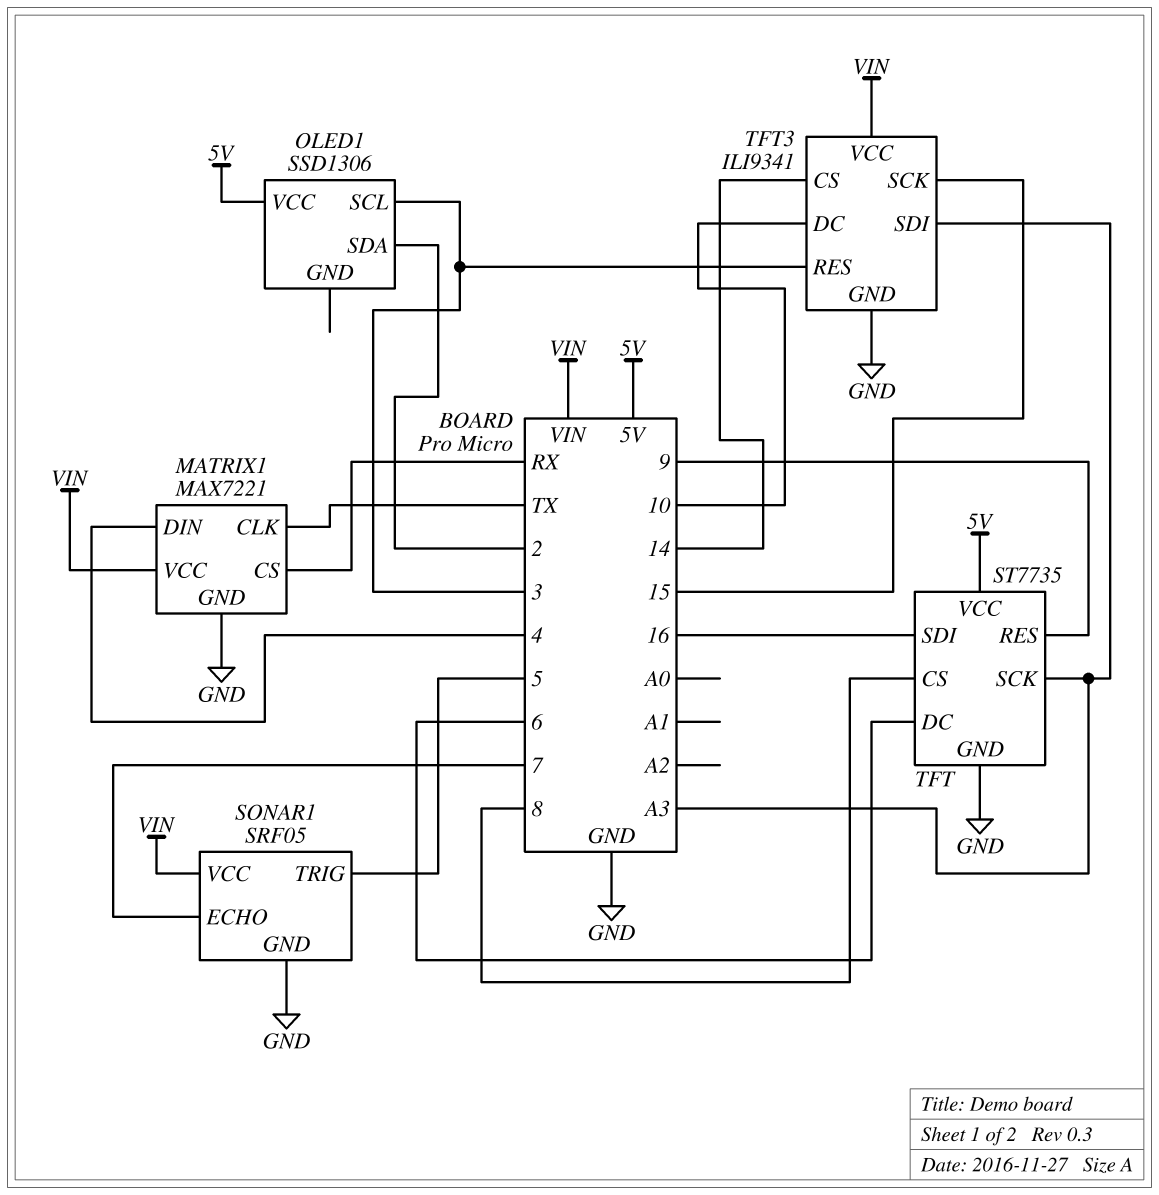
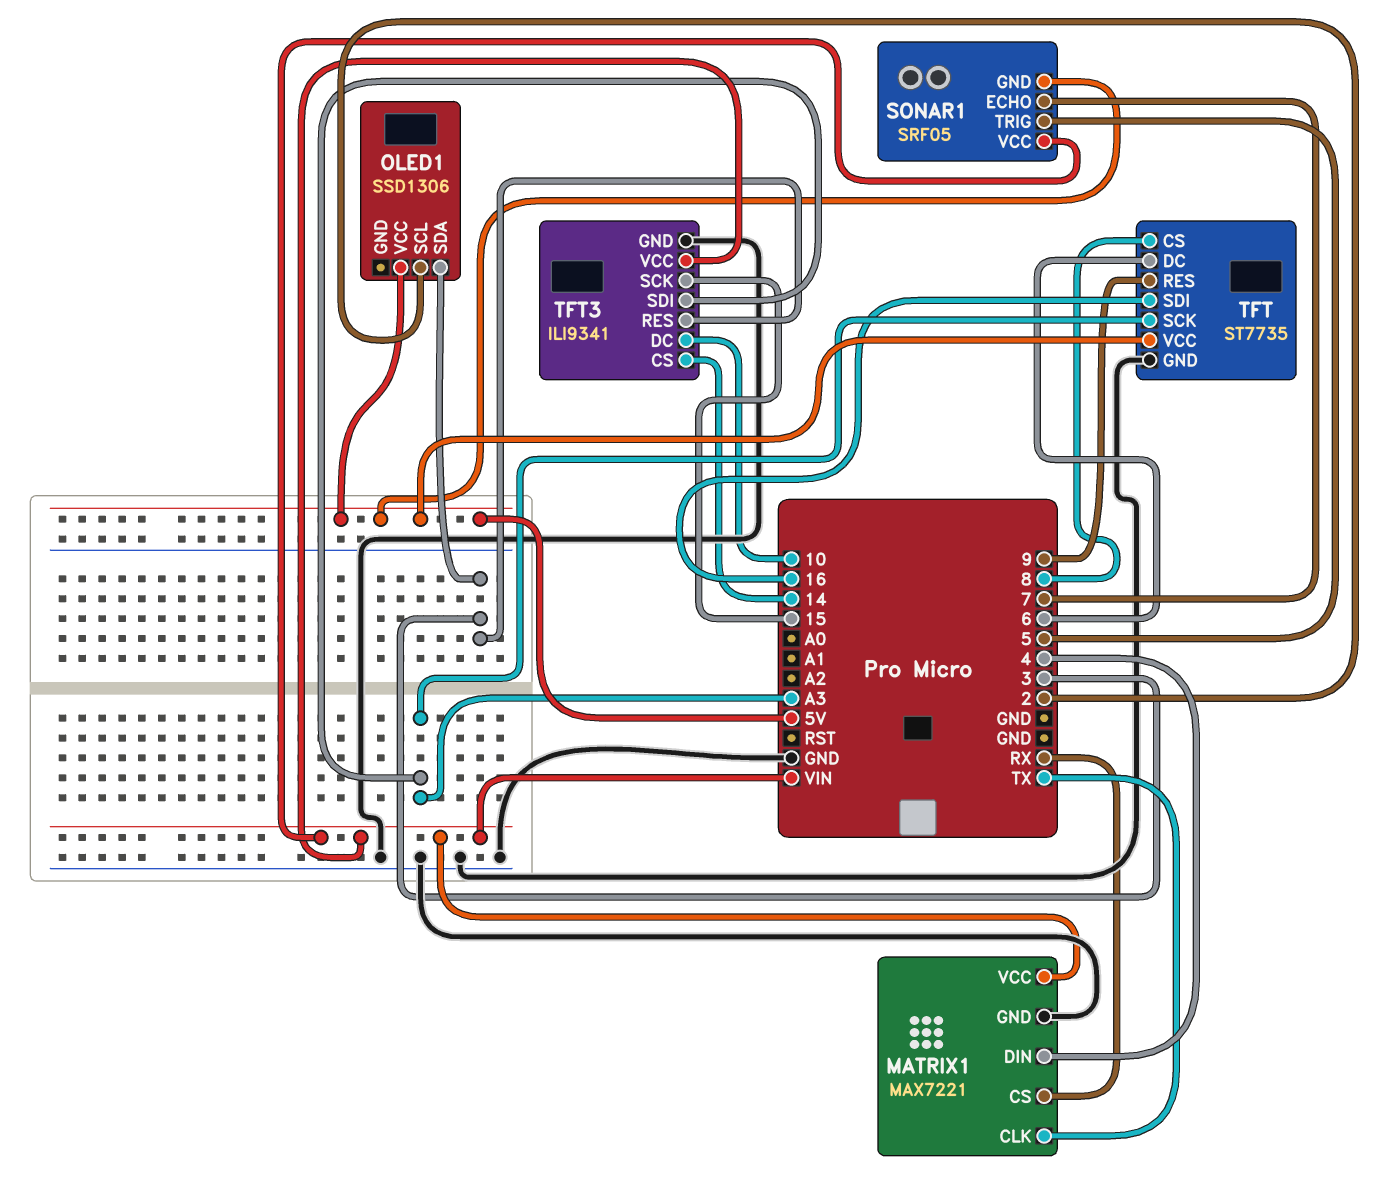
OLED1 pin SCL: 3 -> 2
OLED1 pin SDA: 2 -> 3
SONAR1 pin GND: GND -> 5V

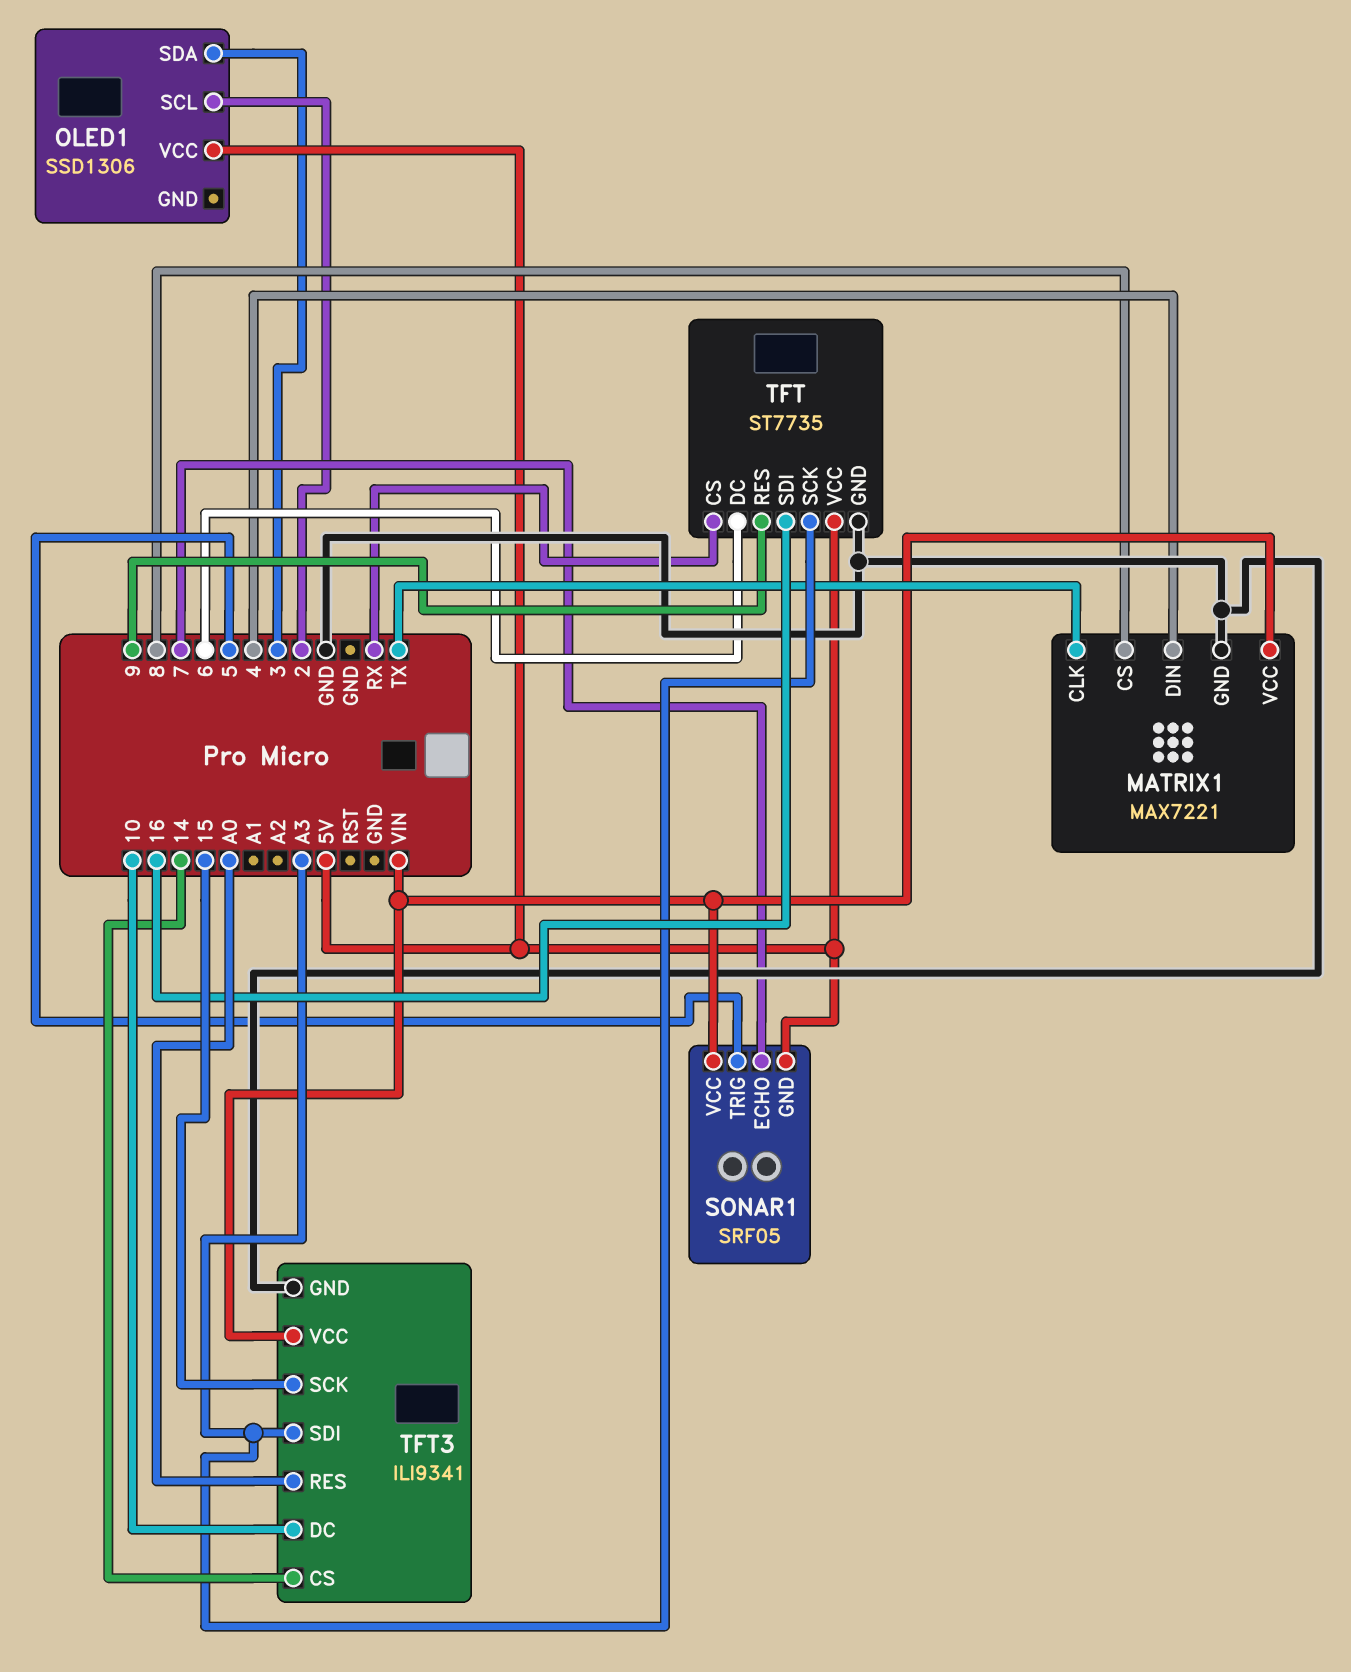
MATRIX1 pin CS: RX -> 8
TFT pin CS: 8 -> RX
TFT3 pin RES: 3 -> A0

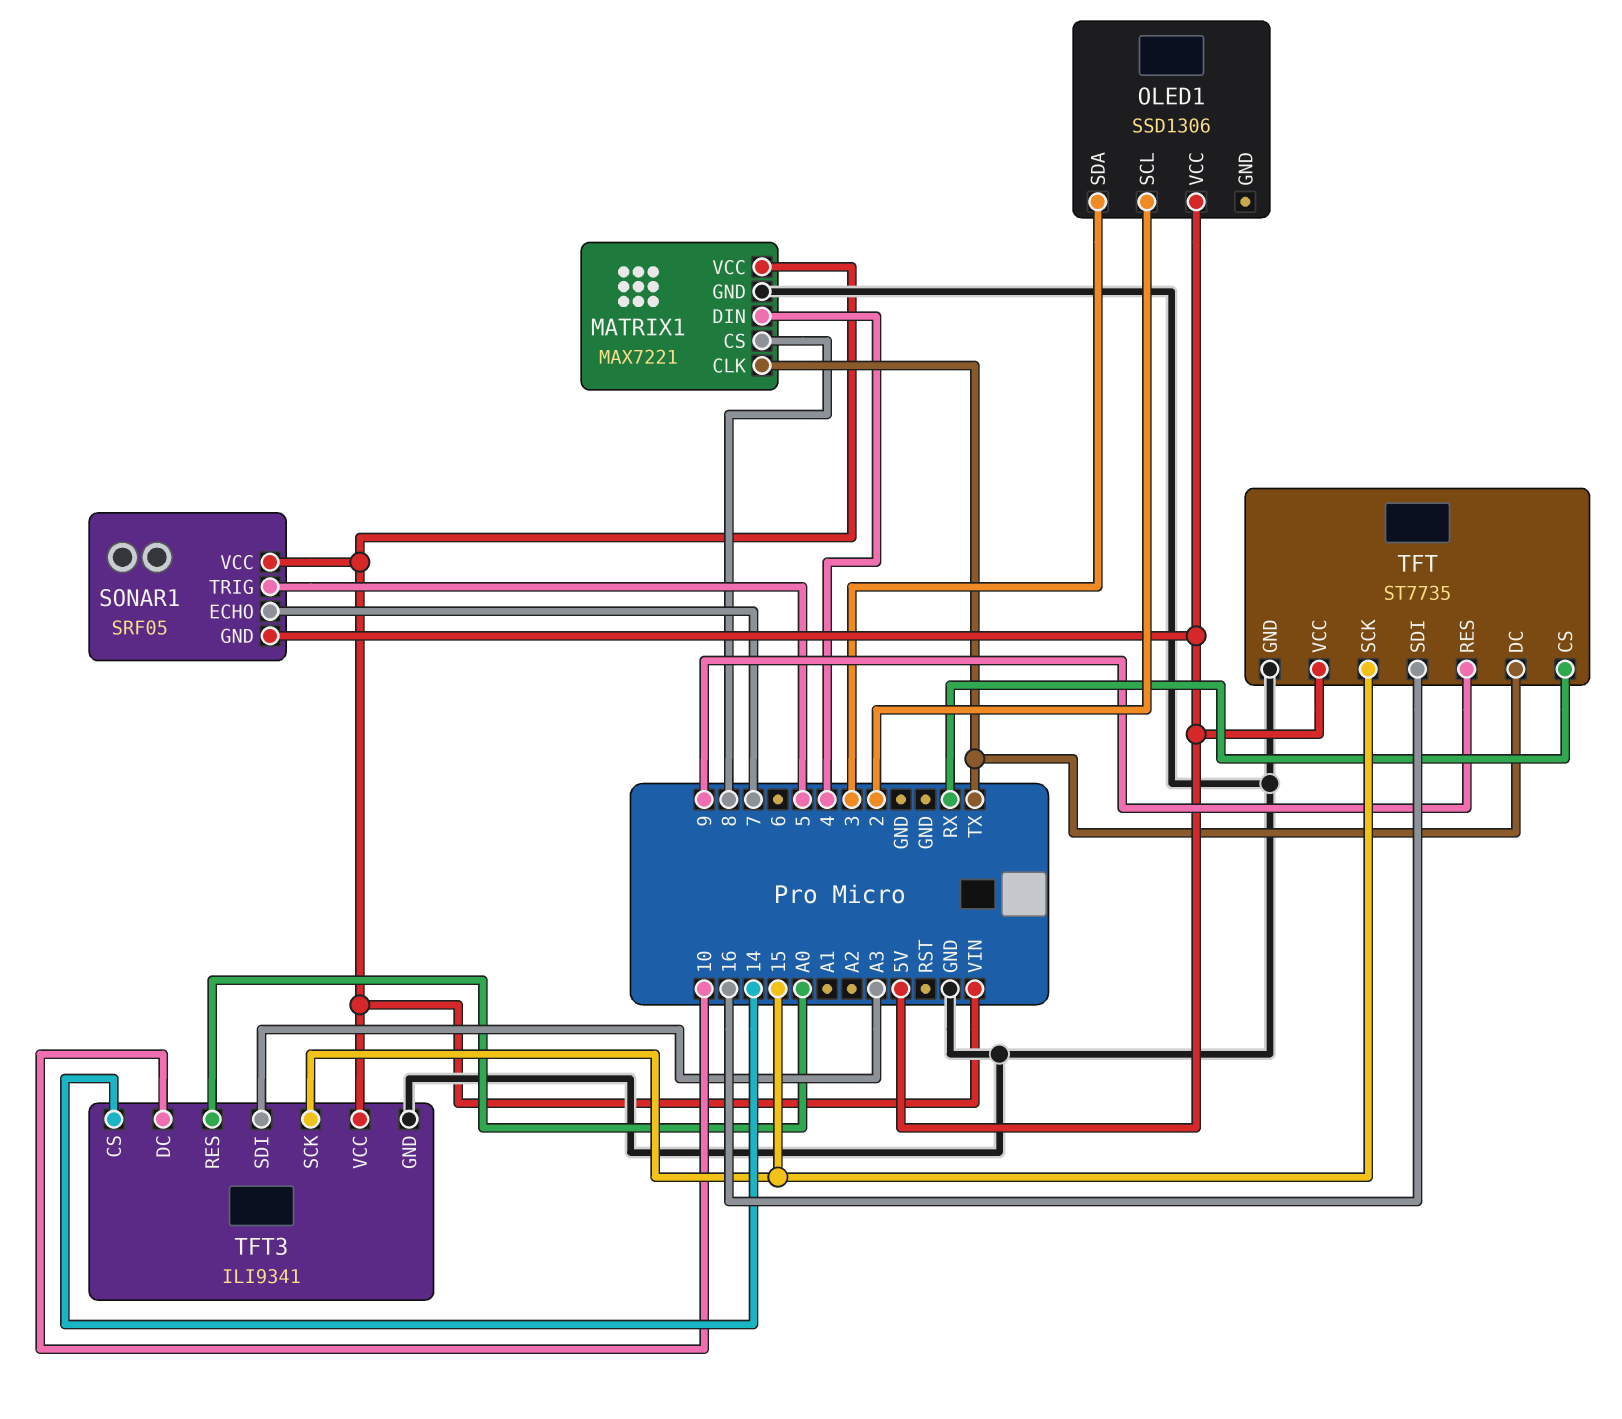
TFT pin DC: 6 -> TX
TFT pin SCK: A3 -> 15

